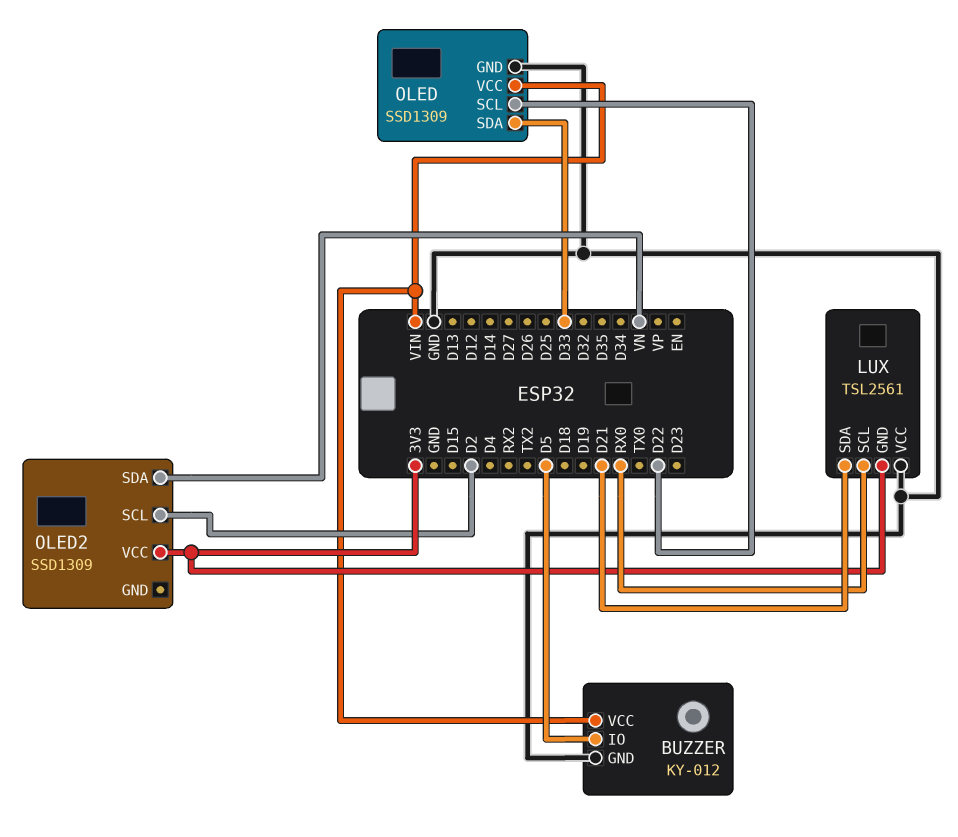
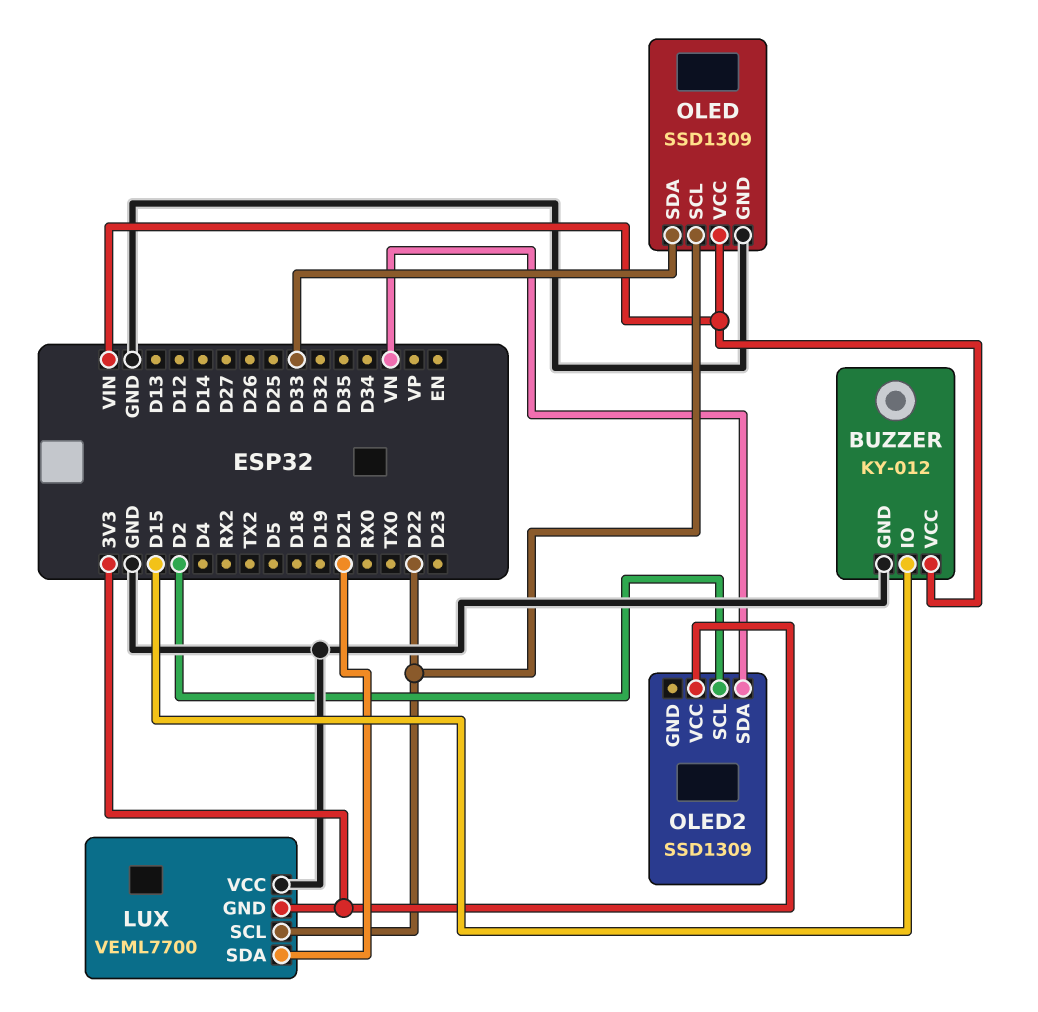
BUZZER pin IO: D5 -> D15
LUX: TSL2561 -> VEML7700
LUX pin SCL: RX0 -> D22

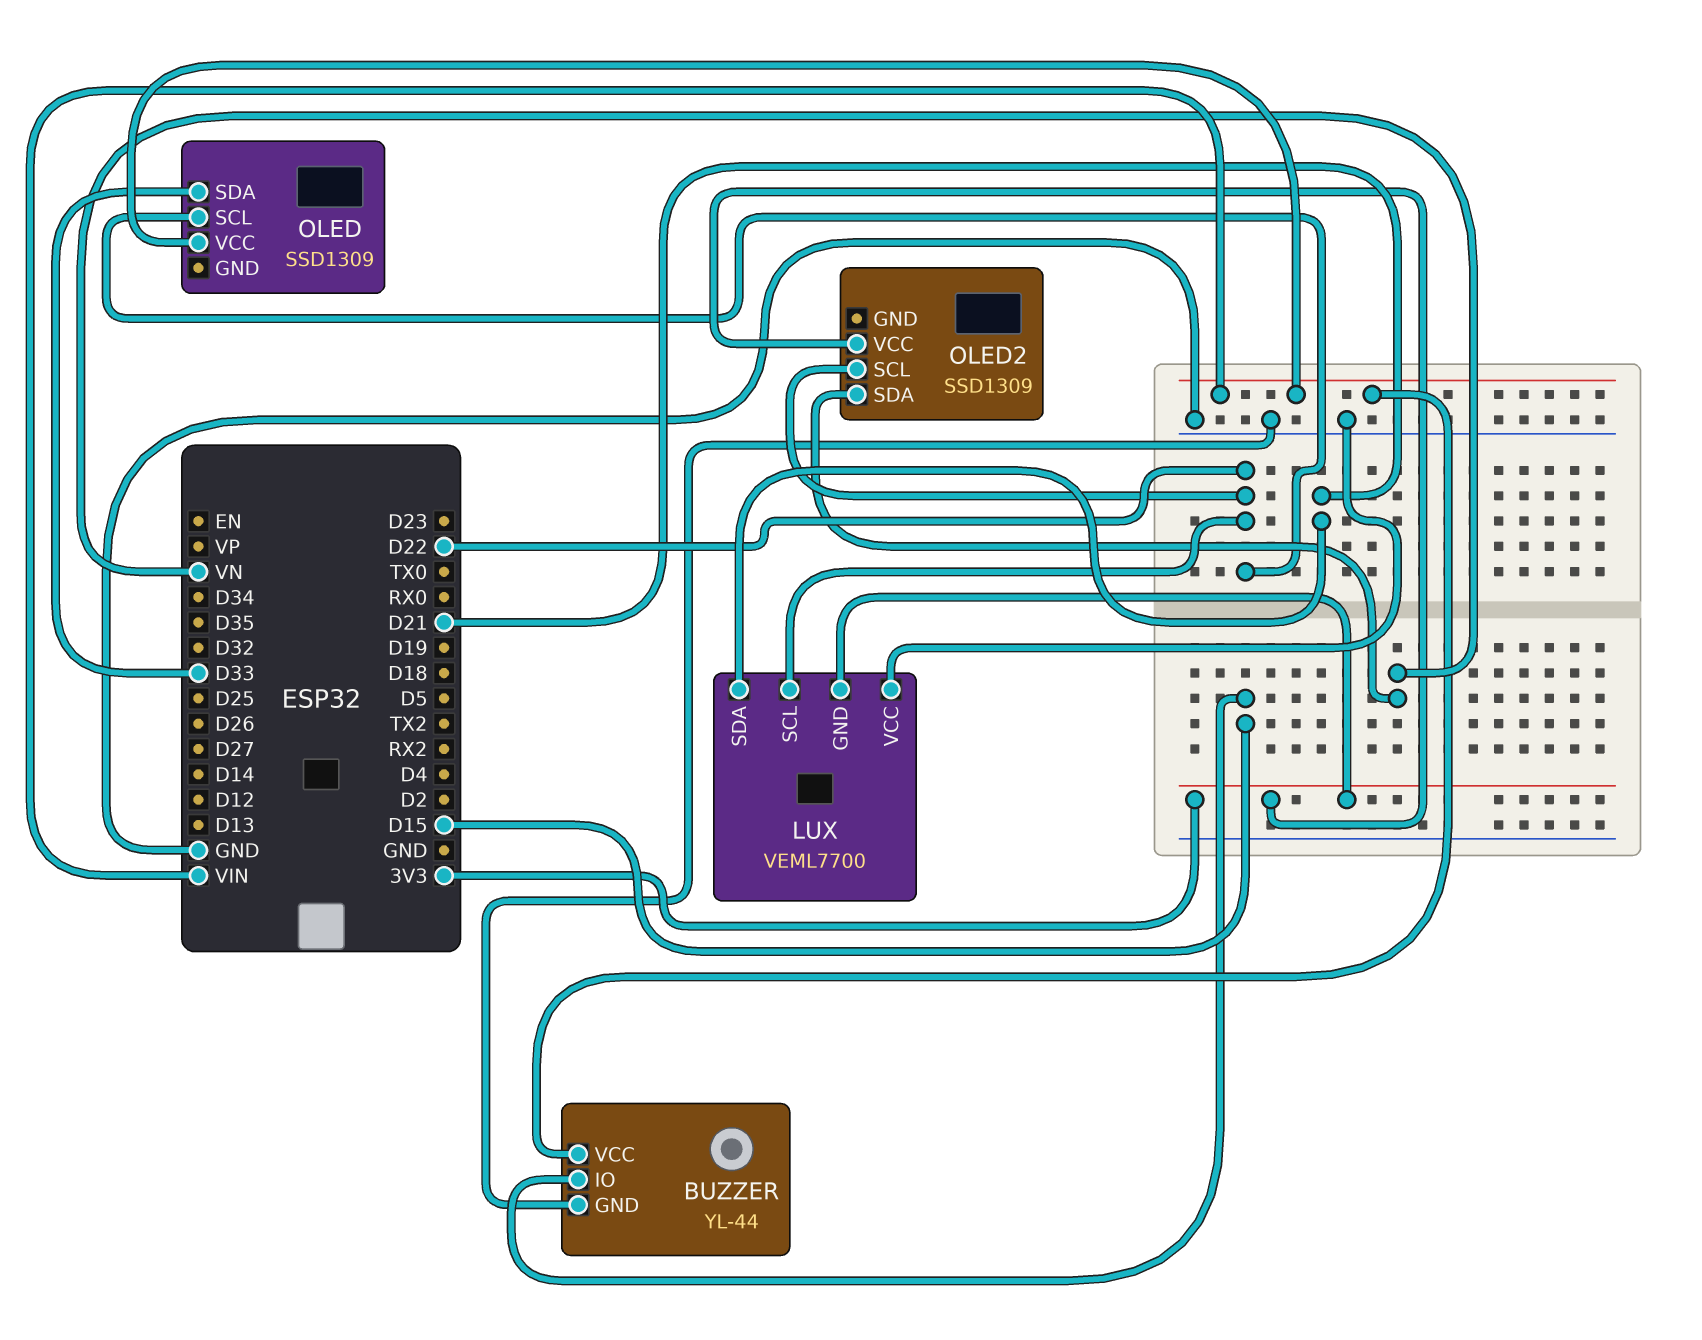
BUZZER: KY-012 -> YL-44
OLED pin GND: GND -> none
OLED2 pin SCL: D2 -> D22

